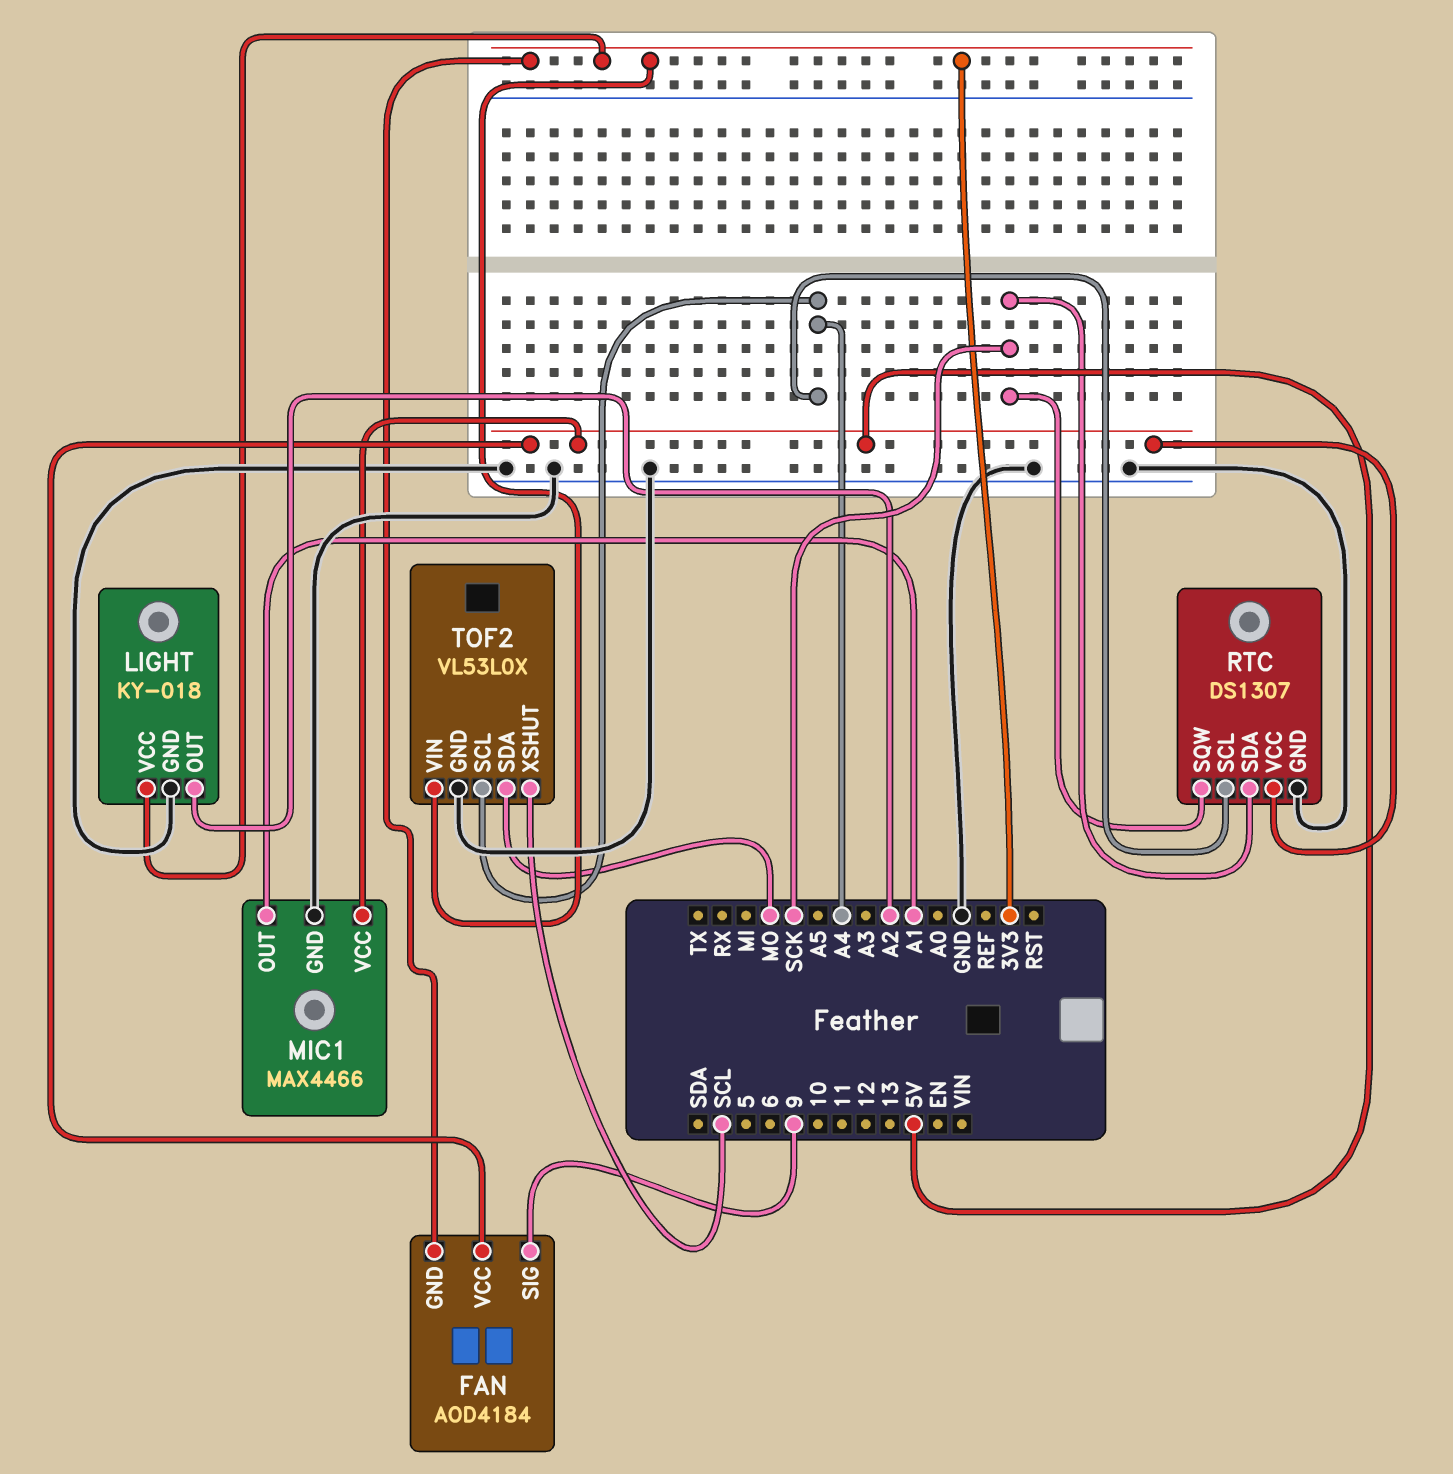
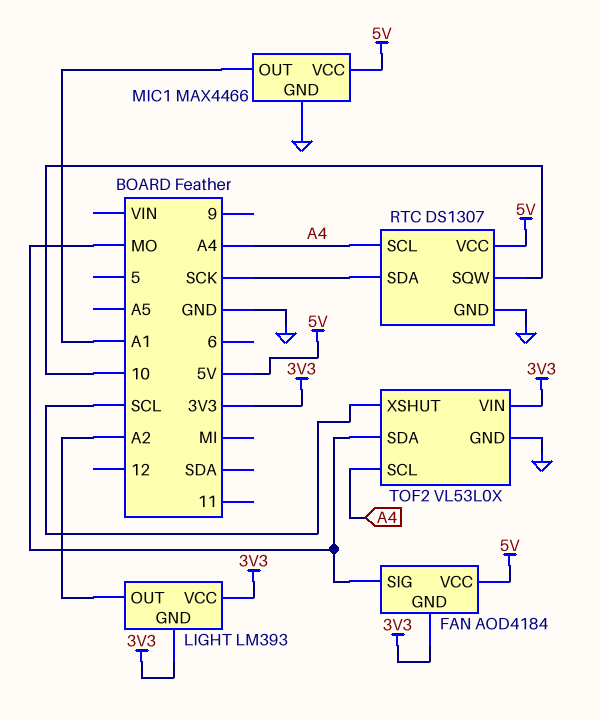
FAN pin SIG: 9 -> MO
LIGHT: KY-018 -> LM393
LIGHT pin GND: GND -> 3V3
RTC pin SQW: SCK -> 10

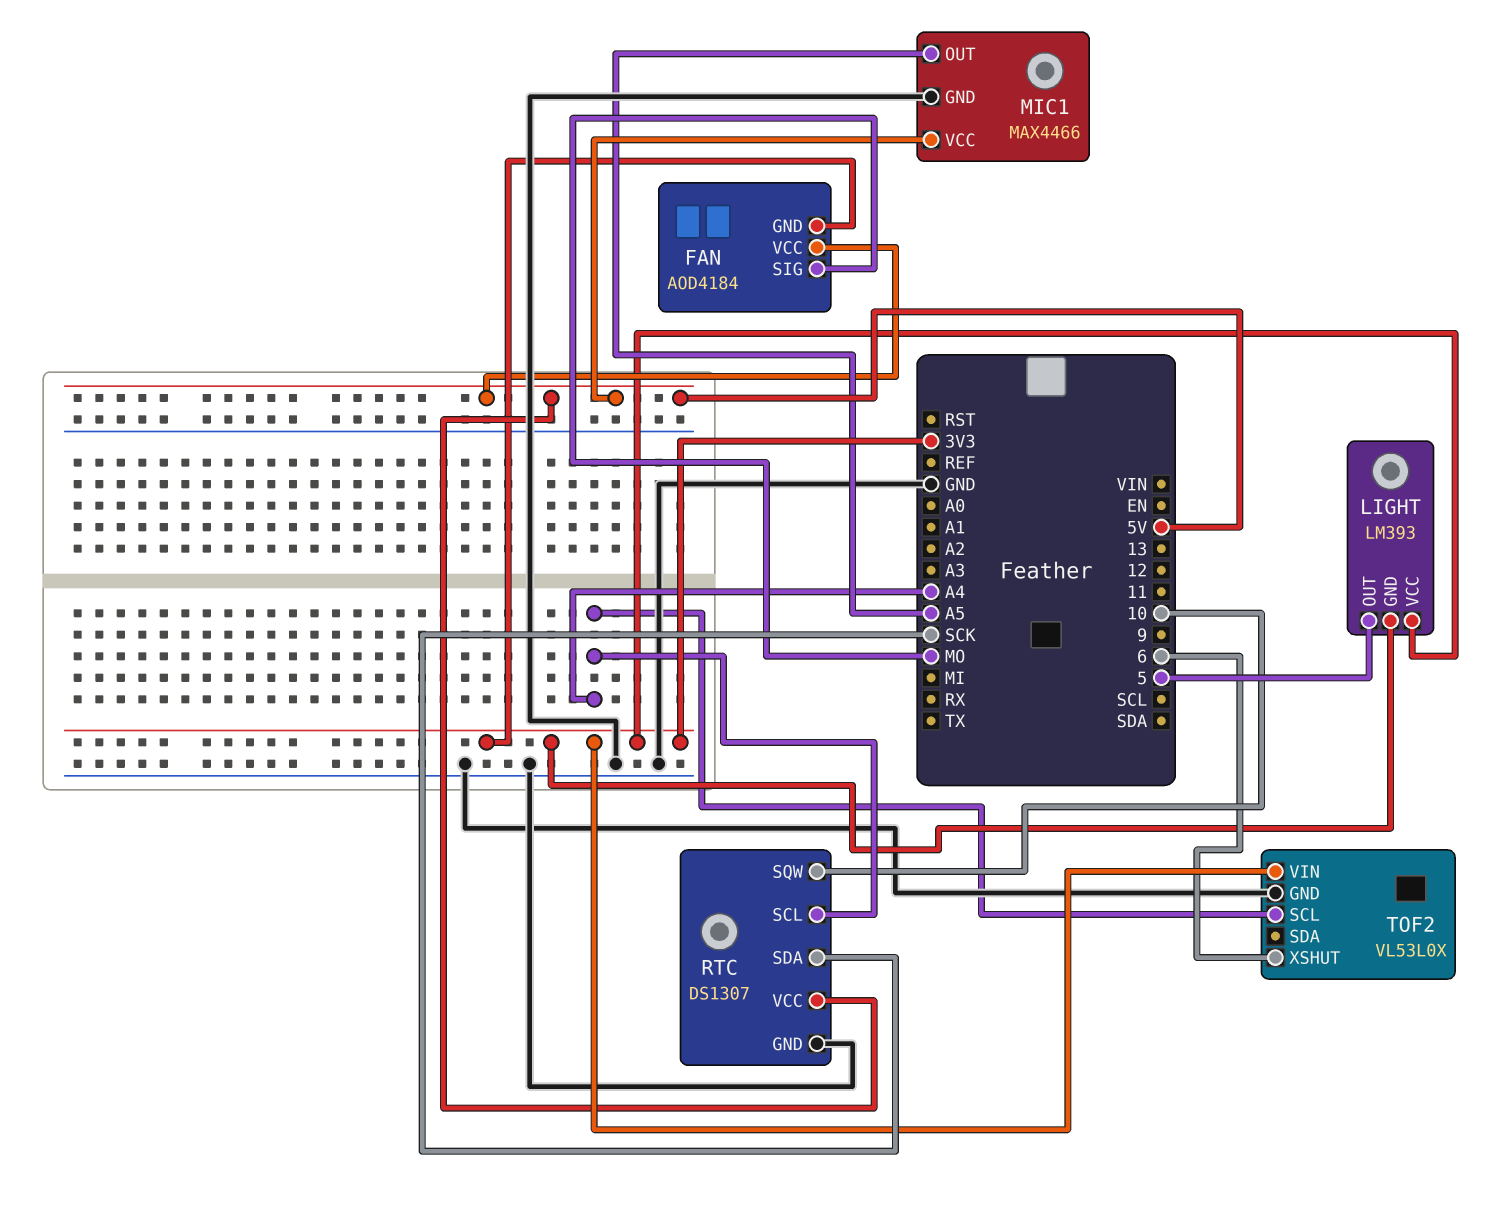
LIGHT pin OUT: A2 -> 5
MIC1 pin OUT: A1 -> A5
TOF2 pin SDA: MO -> none
TOF2 pin XSHUT: SCL -> 6

